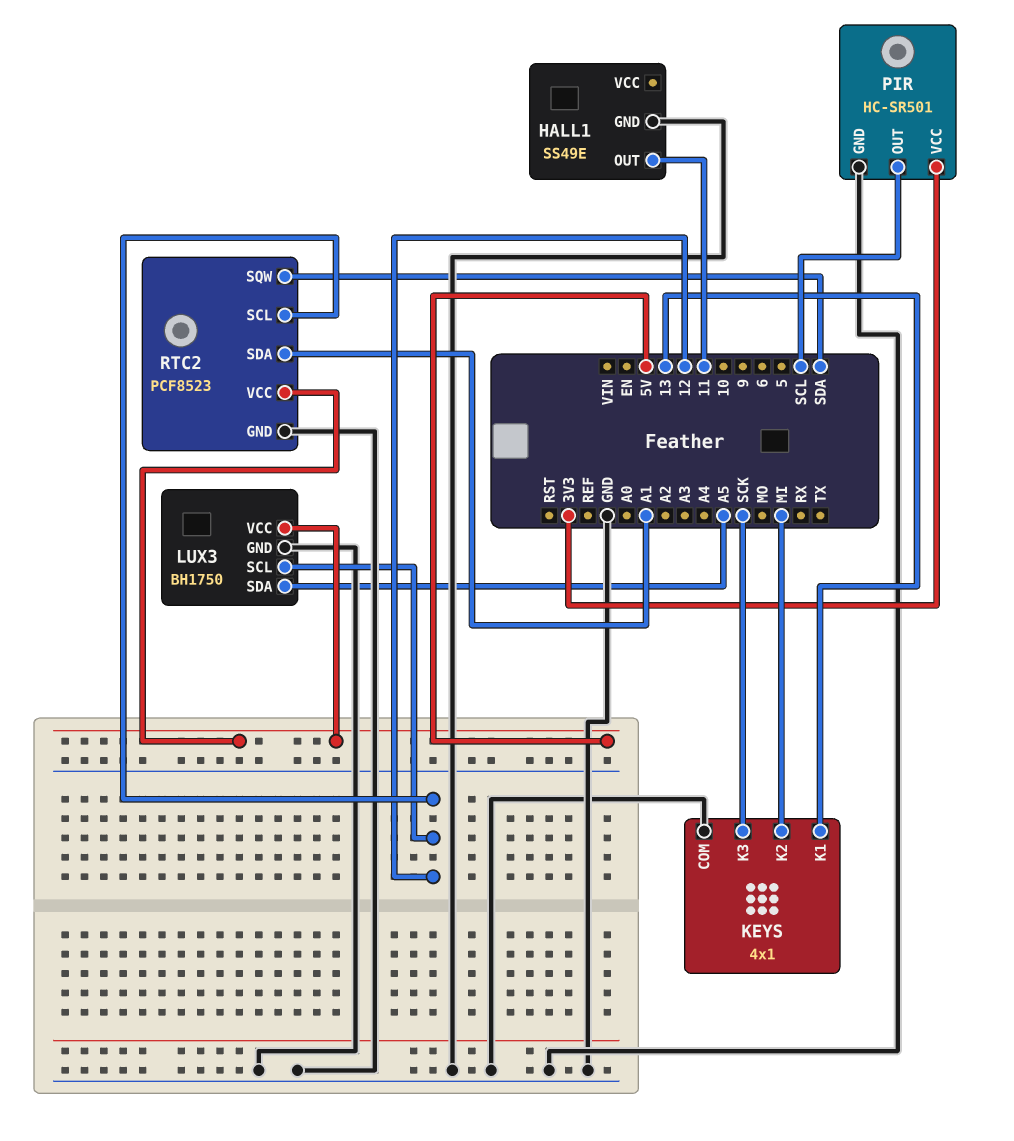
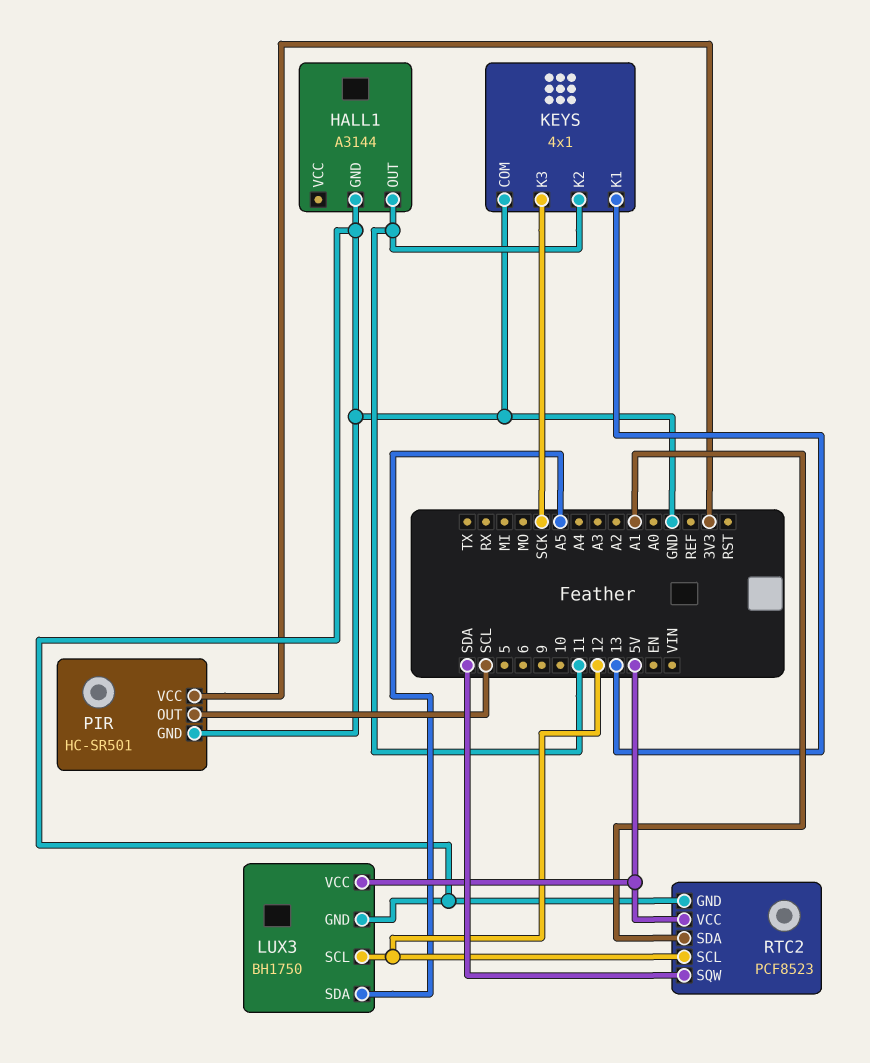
HALL1: SS49E -> A3144
KEYS pin K2: MI -> 11

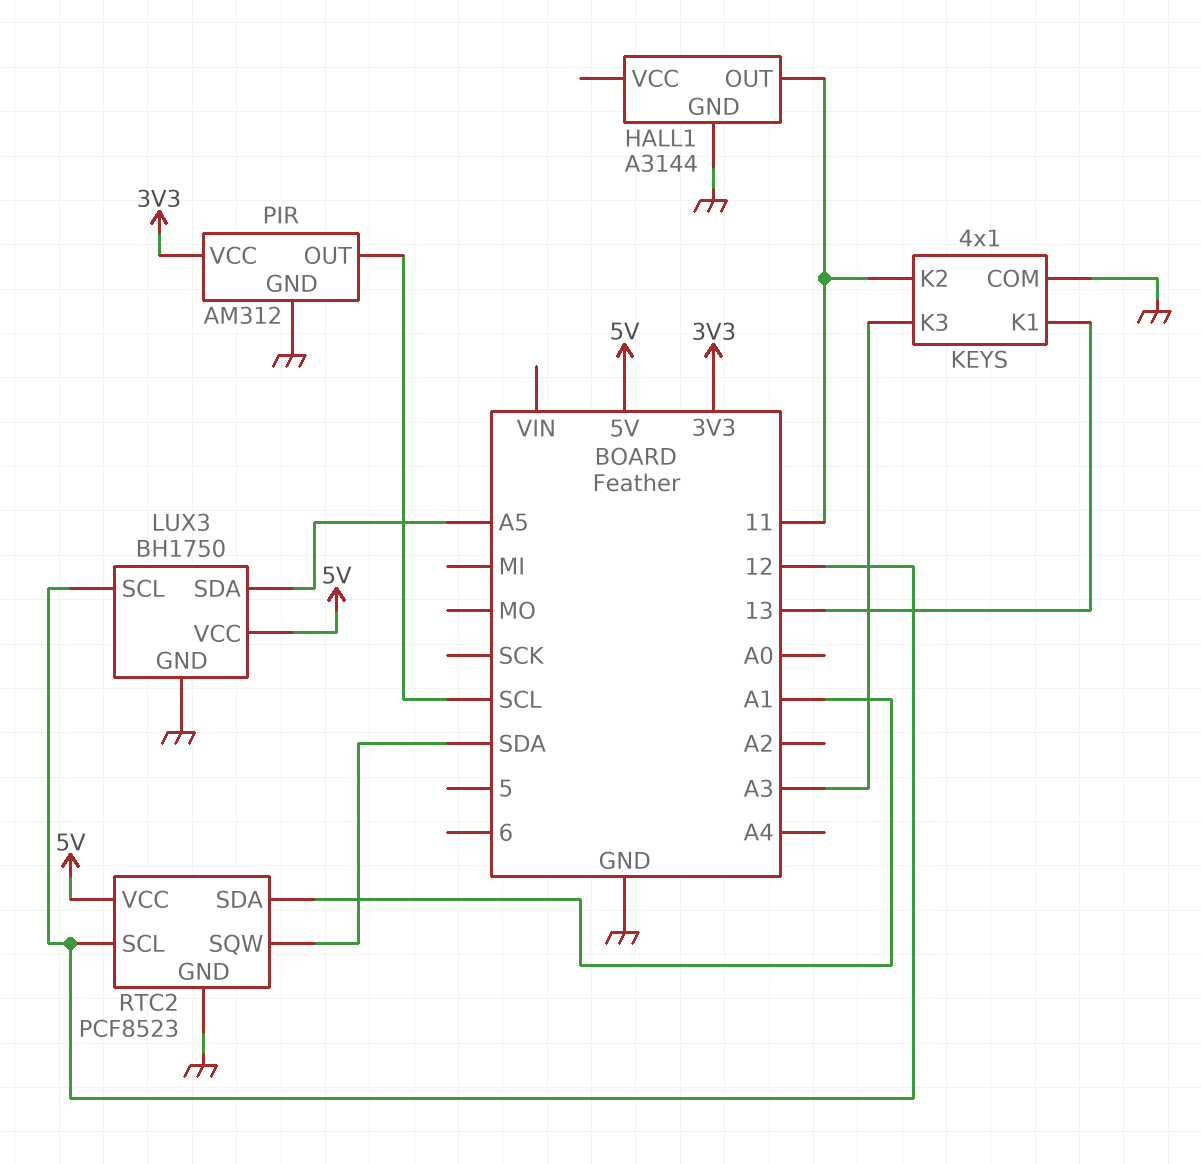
KEYS pin K3: SCK -> A3
PIR: HC-SR501 -> AM312

